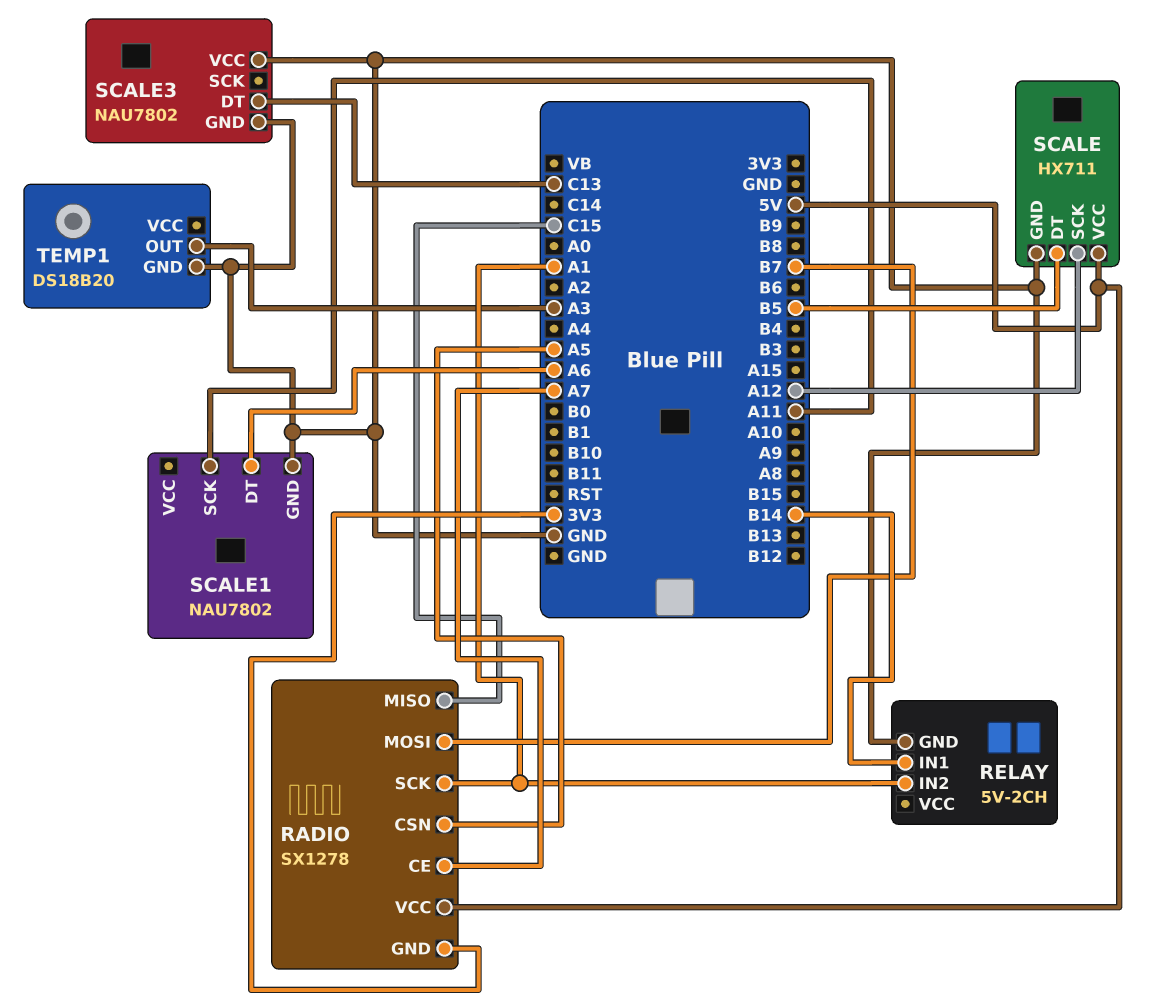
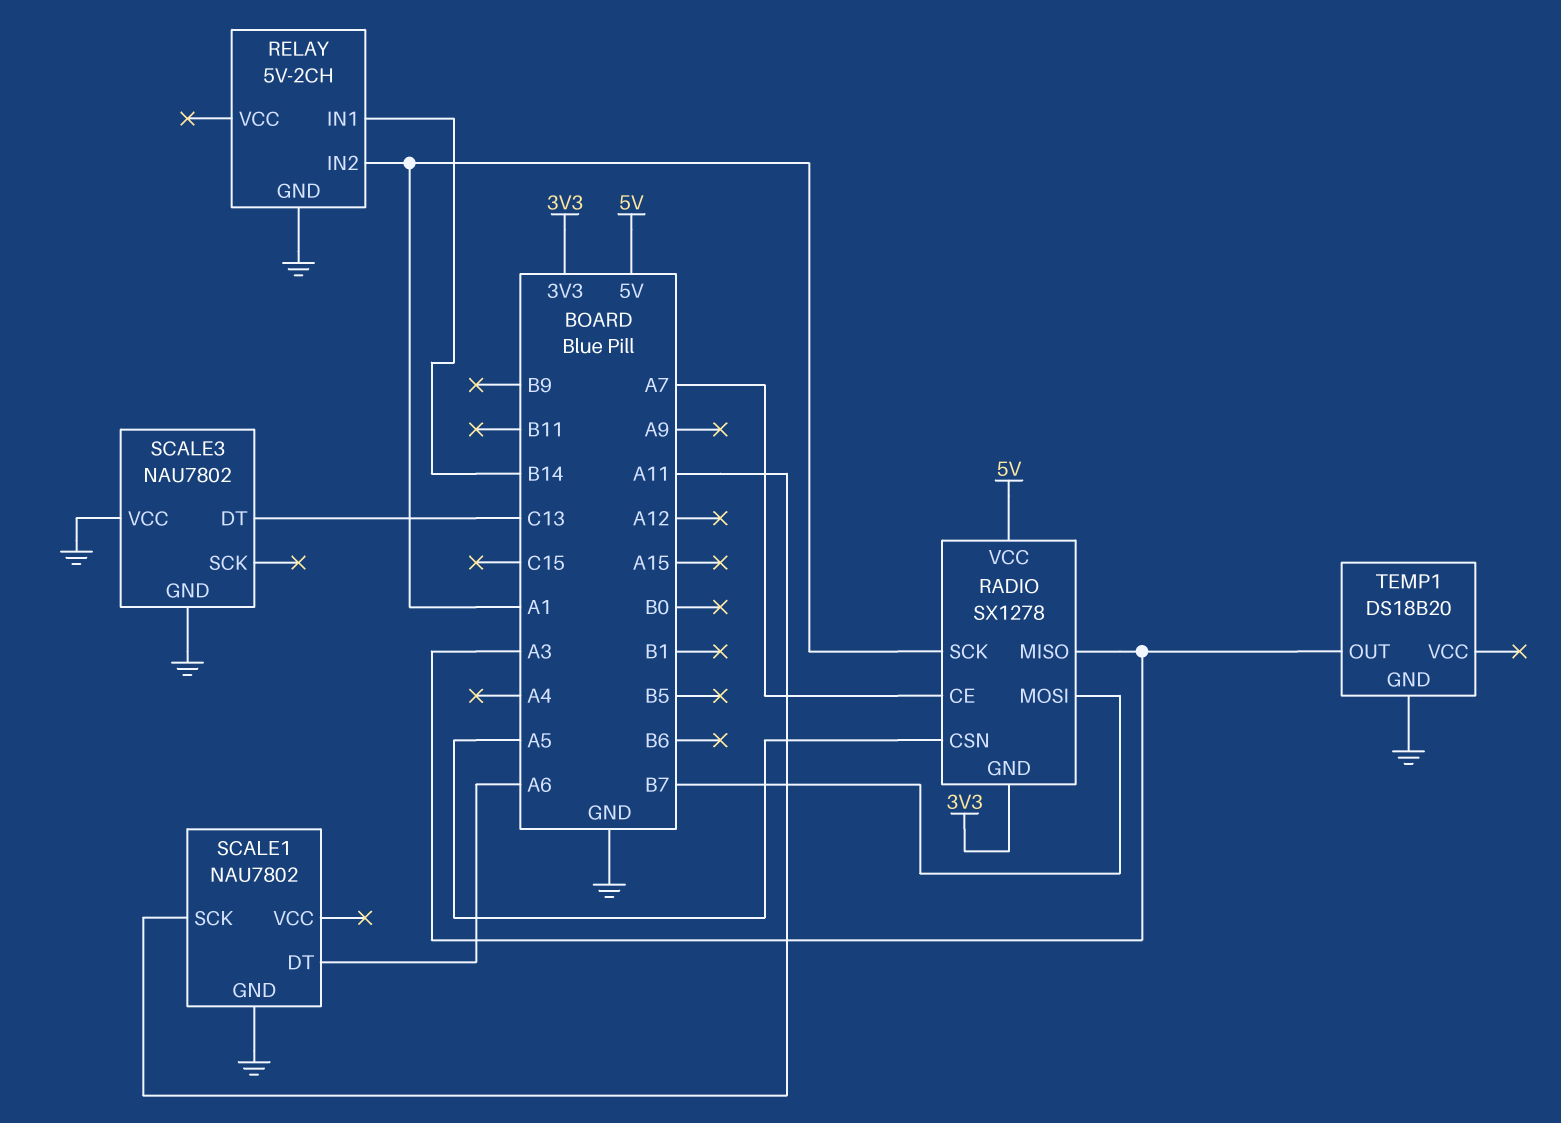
RADIO pin MISO: C15 -> A3
SCALE: HX711 -> none
SCALE pin DT: B5 -> none
SCALE pin GND: GND -> none
SCALE pin SCK: A12 -> none
SCALE pin VCC: 5V -> none

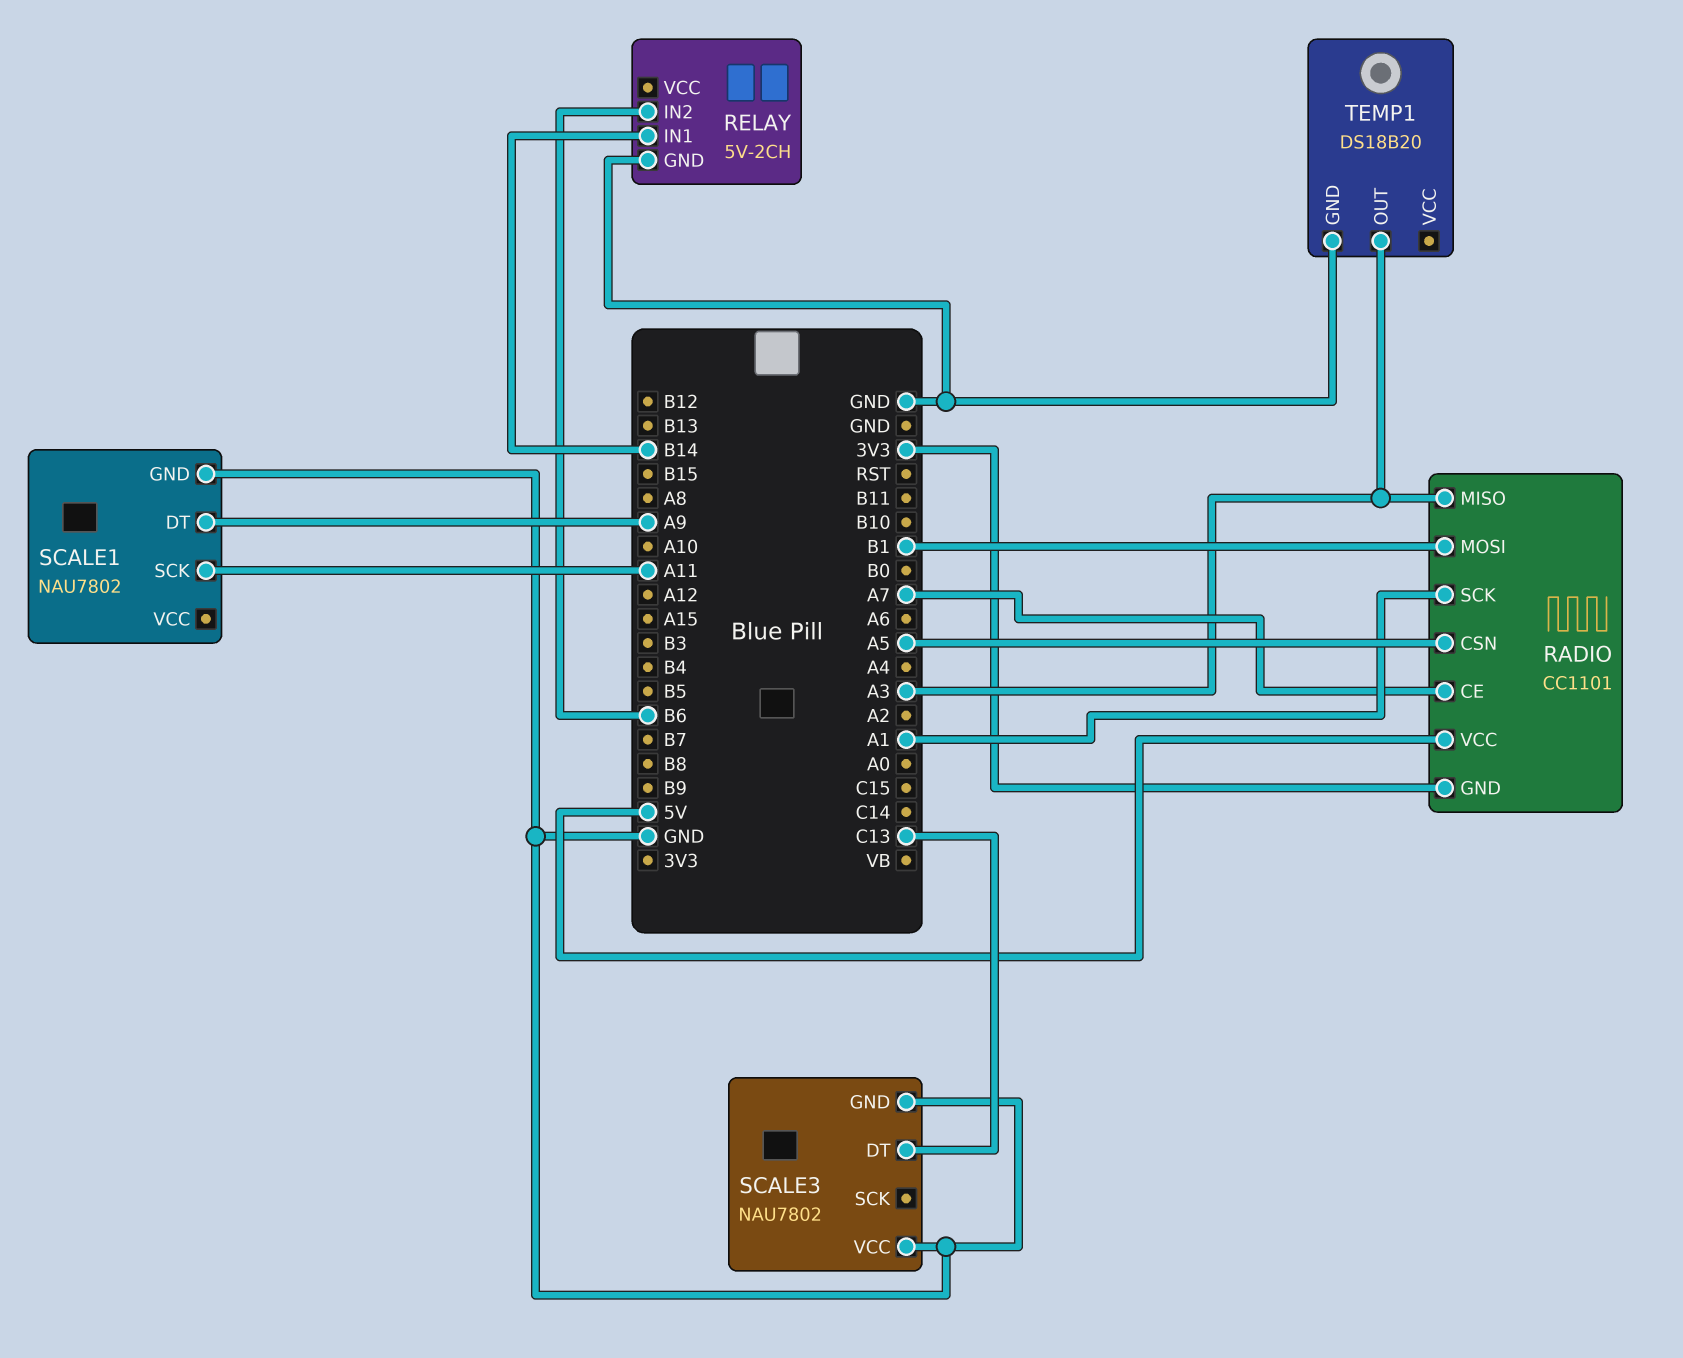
RADIO: SX1278 -> CC1101
RADIO pin MOSI: B7 -> B1
RELAY pin IN2: A1 -> B6
SCALE1 pin DT: A6 -> A9

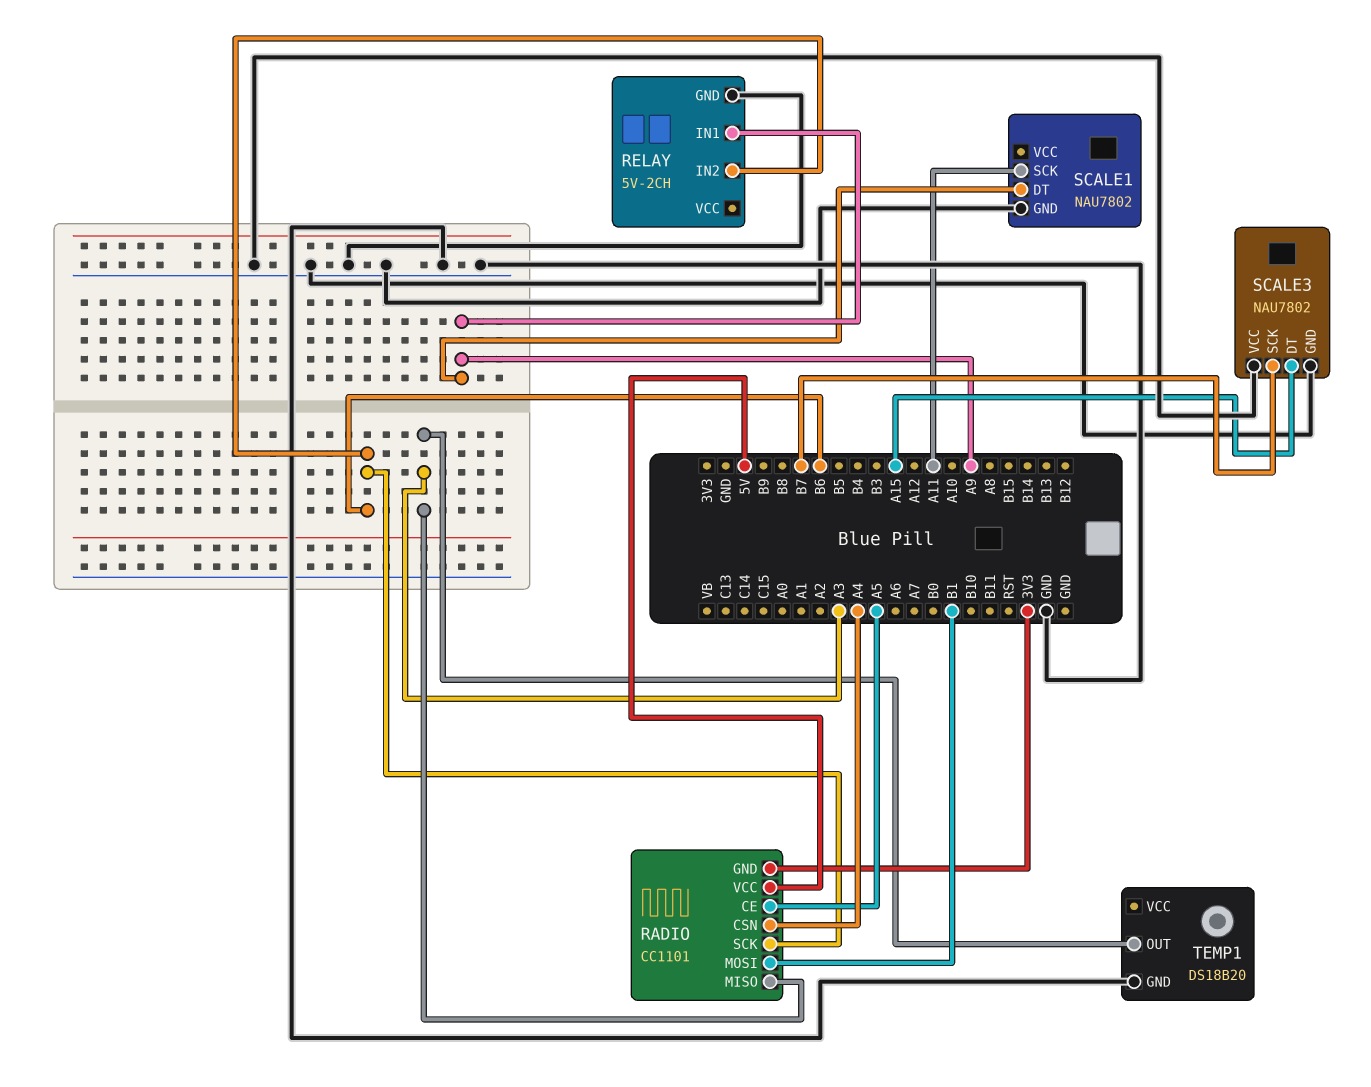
RADIO pin CE: A7 -> A5
RADIO pin CSN: A5 -> A4
RADIO pin SCK: A1 -> B6
RELAY pin IN1: B14 -> A9
SCALE3 pin DT: C13 -> A15
SCALE3 pin SCK: none -> B7

